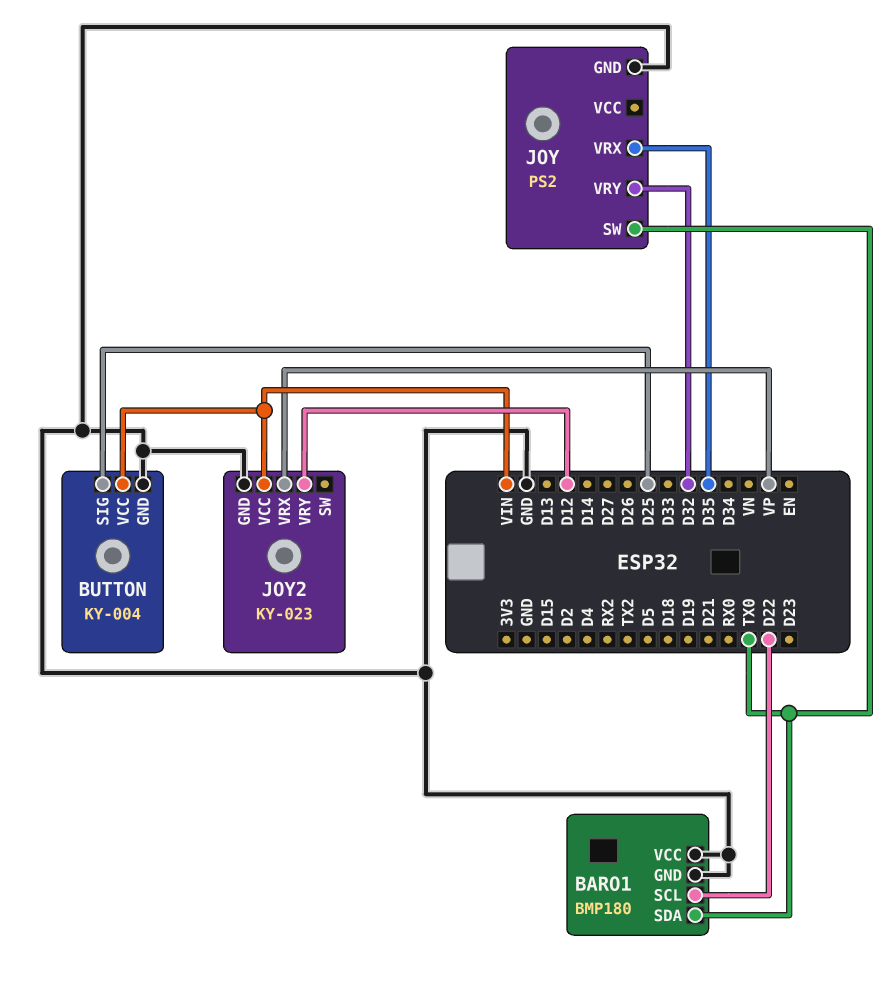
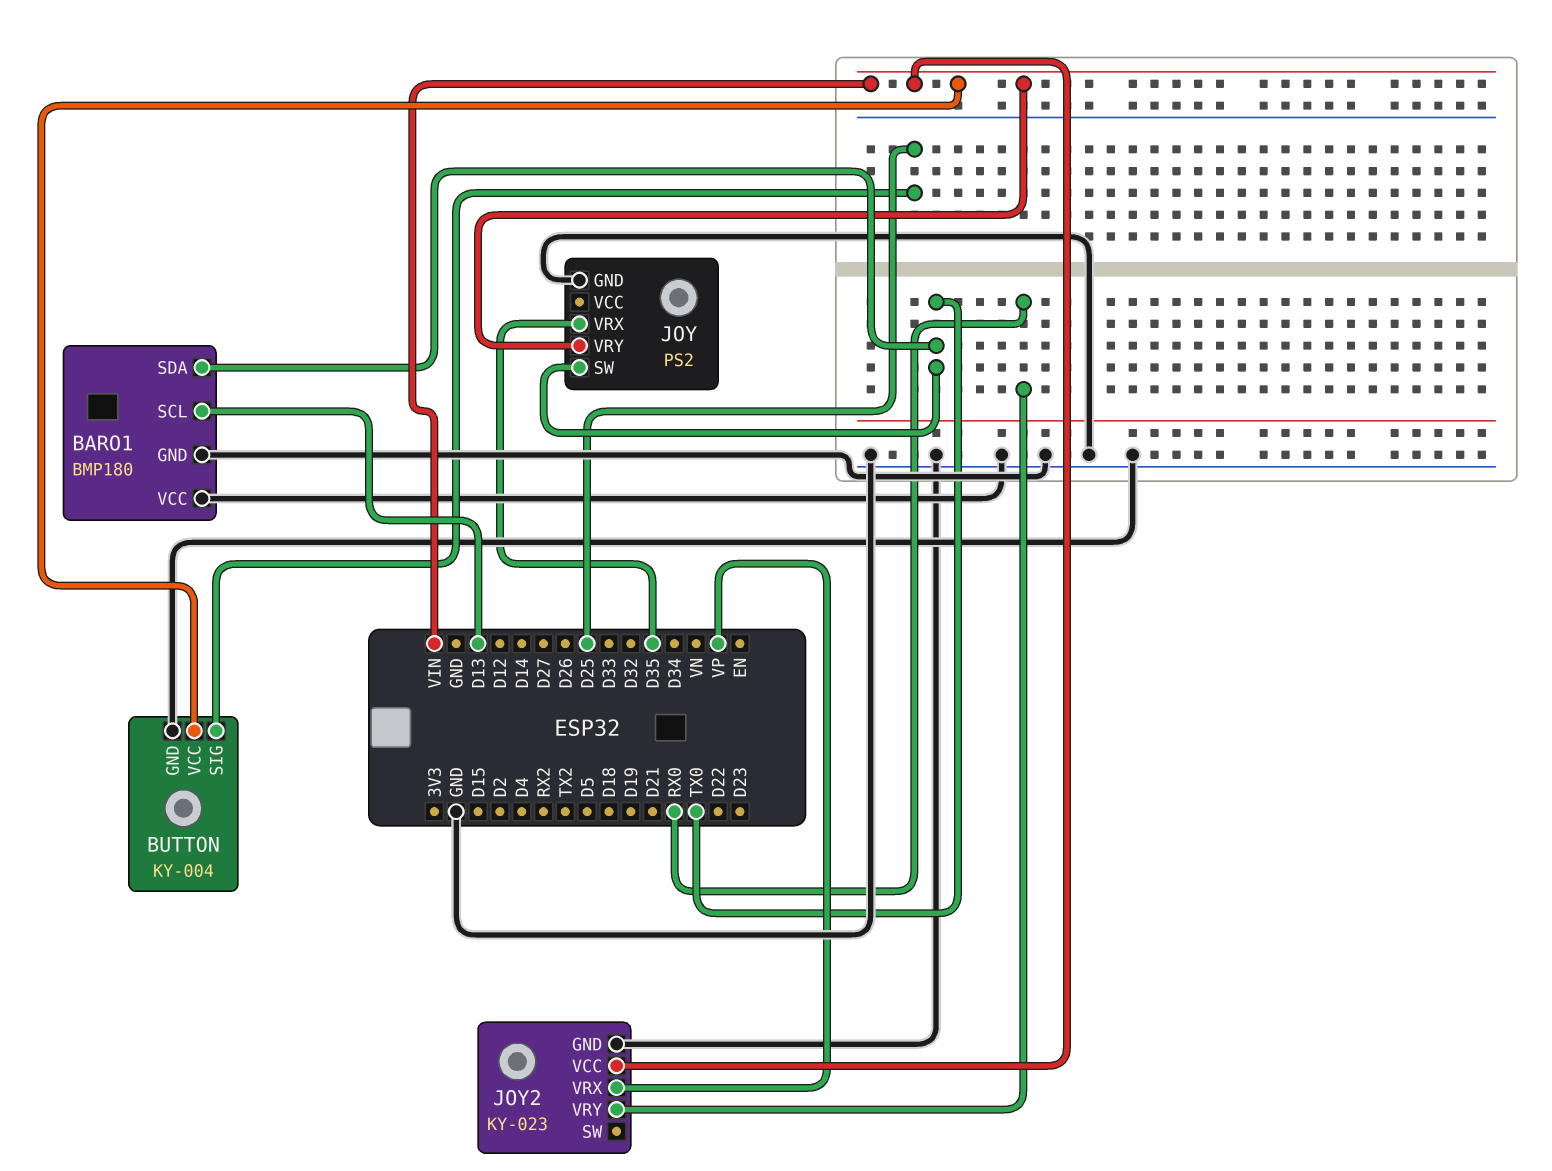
BARO1 pin SCL: D22 -> D13
JOY pin VRY: D32 -> VIN
JOY2 pin VRY: D12 -> RX0

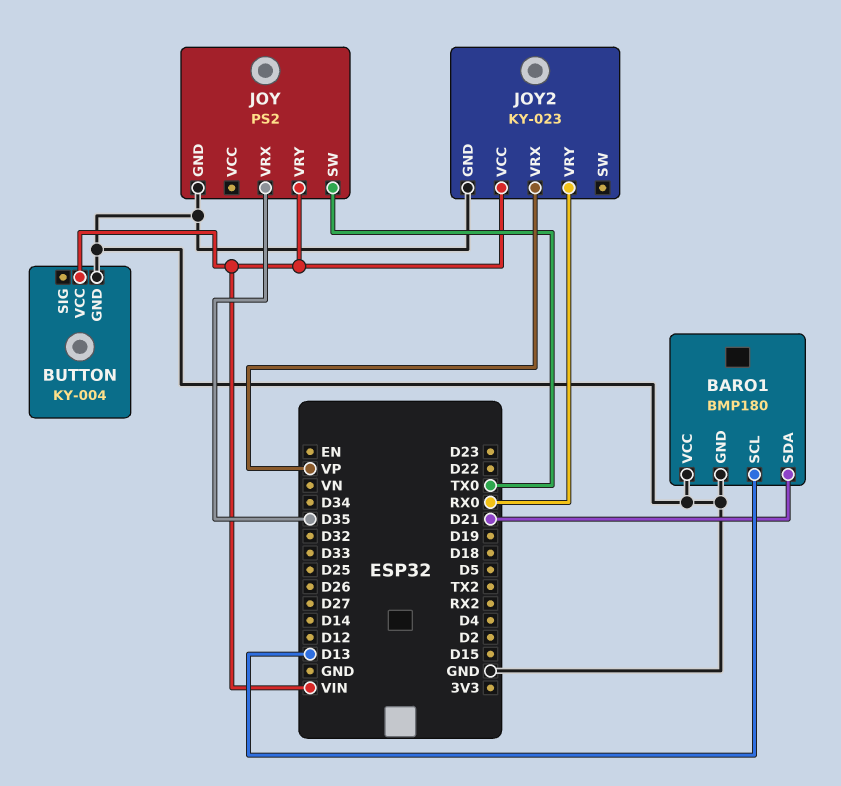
BARO1 pin SDA: TX0 -> D21
BUTTON pin SIG: D25 -> none

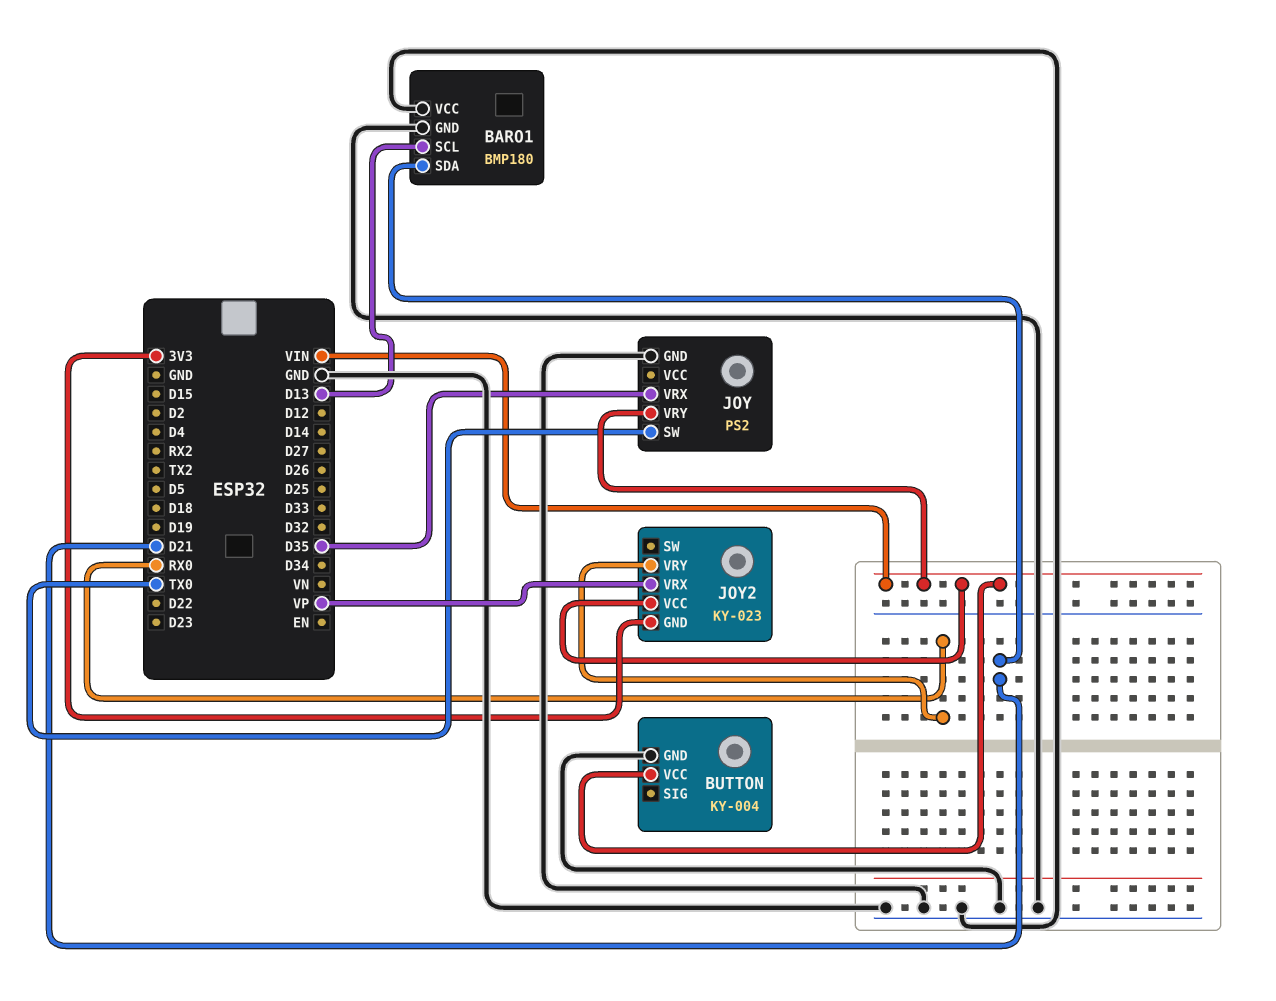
JOY2 pin GND: GND -> 3V3

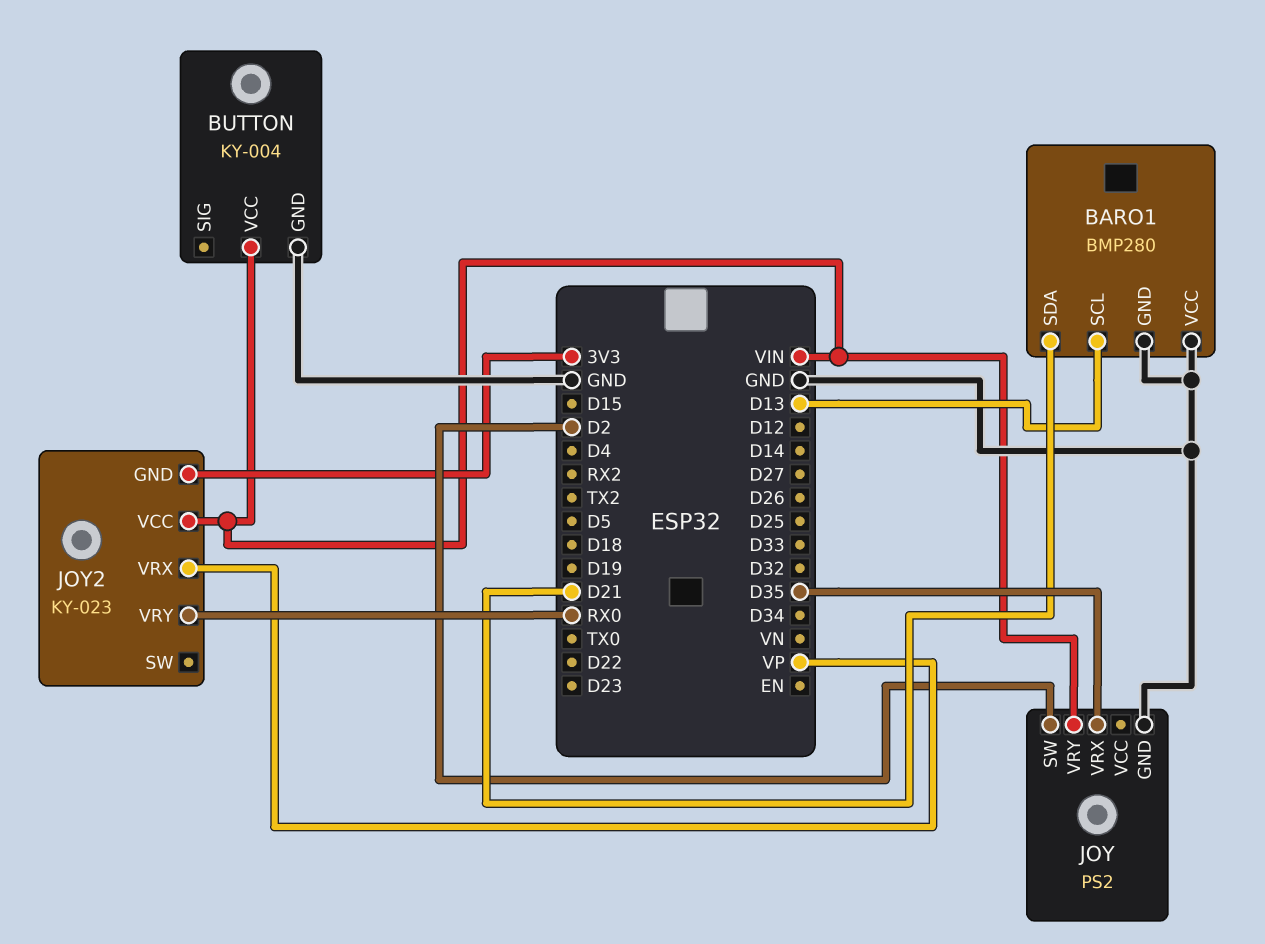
BARO1: BMP180 -> BMP280
JOY pin SW: TX0 -> D2

